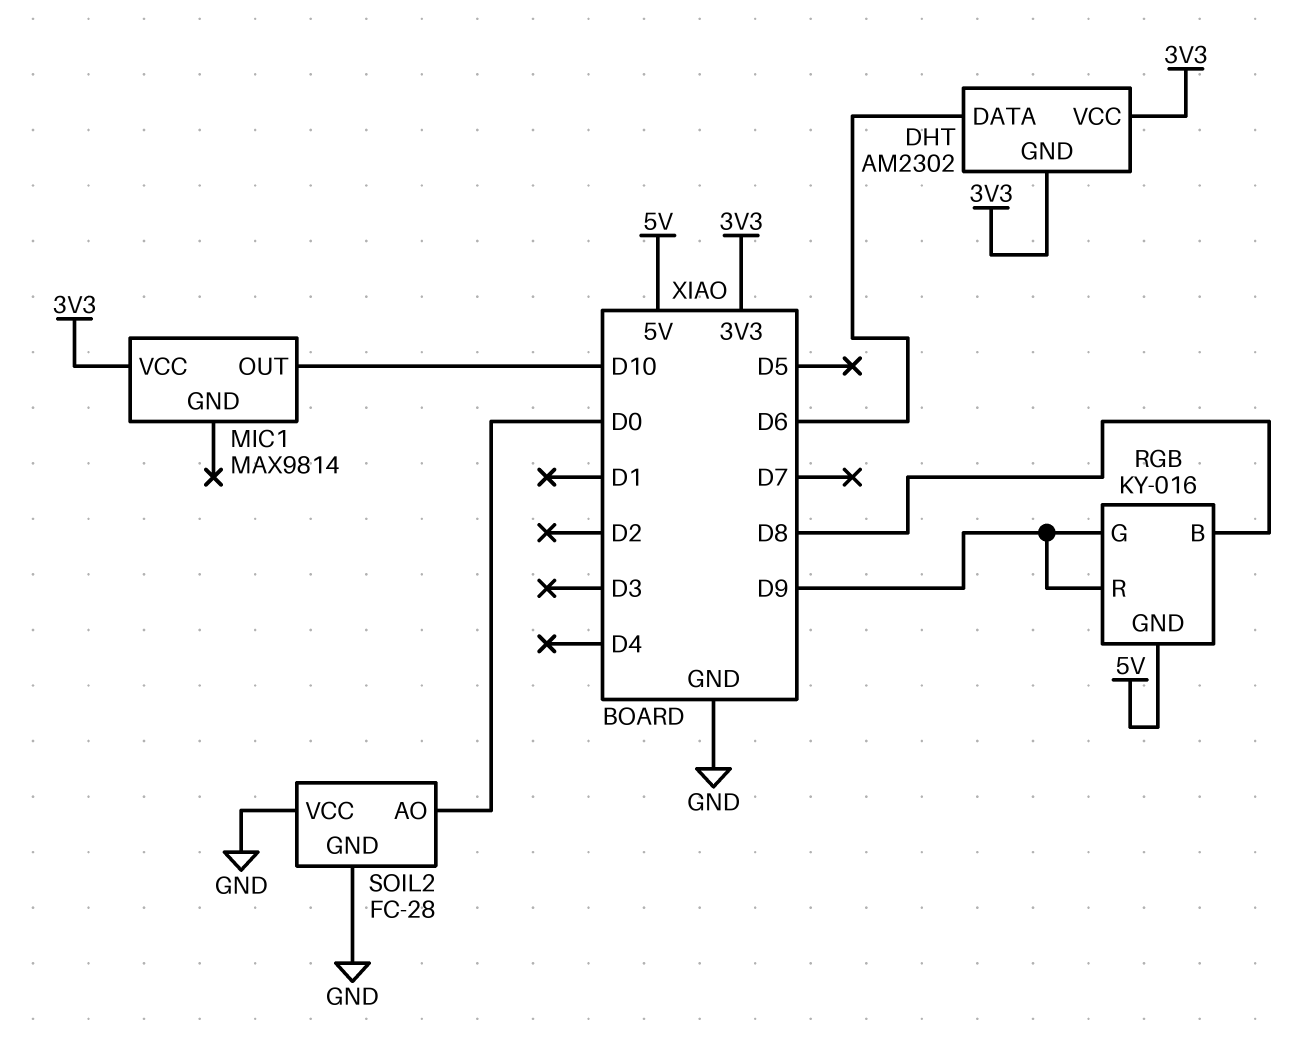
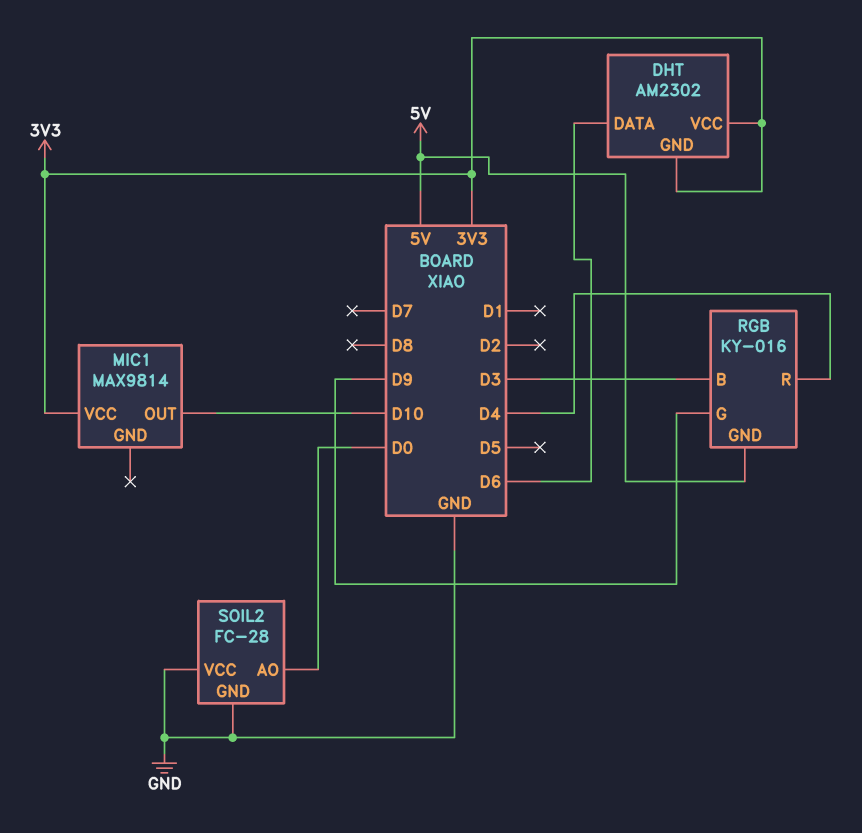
RGB pin B: D8 -> D3
RGB pin R: D9 -> D4

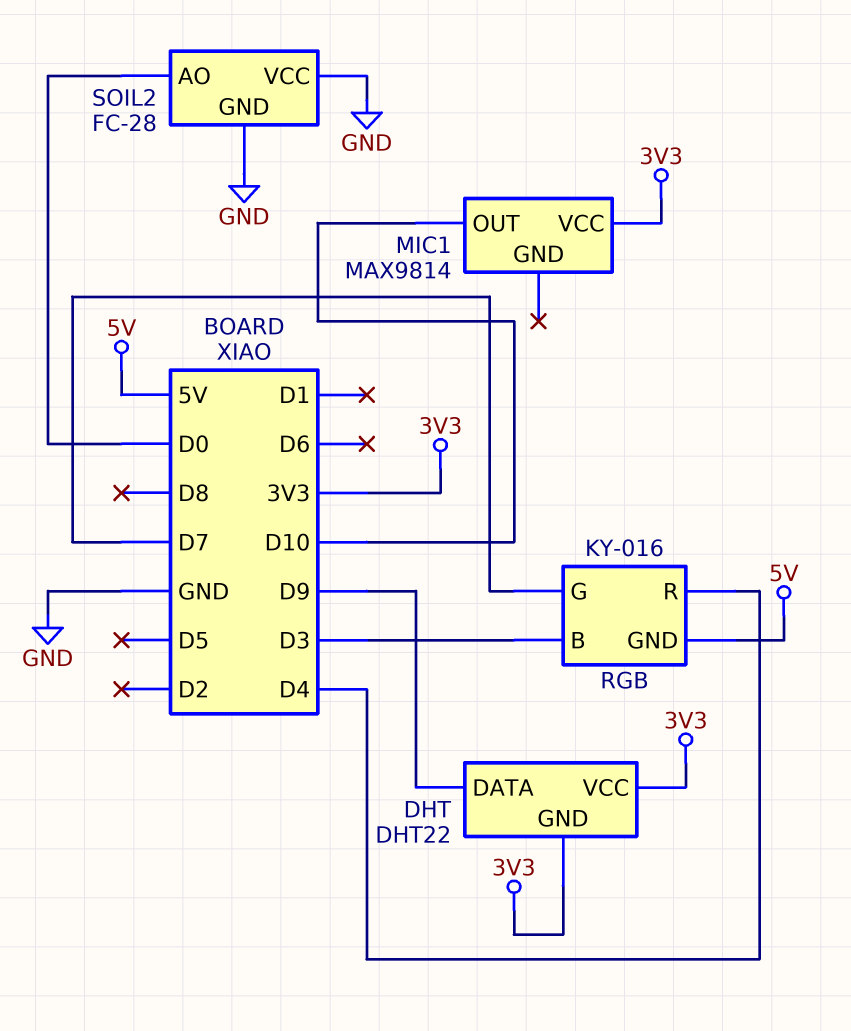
DHT: AM2302 -> DHT22
DHT pin DATA: D6 -> D9
RGB pin G: D9 -> D7

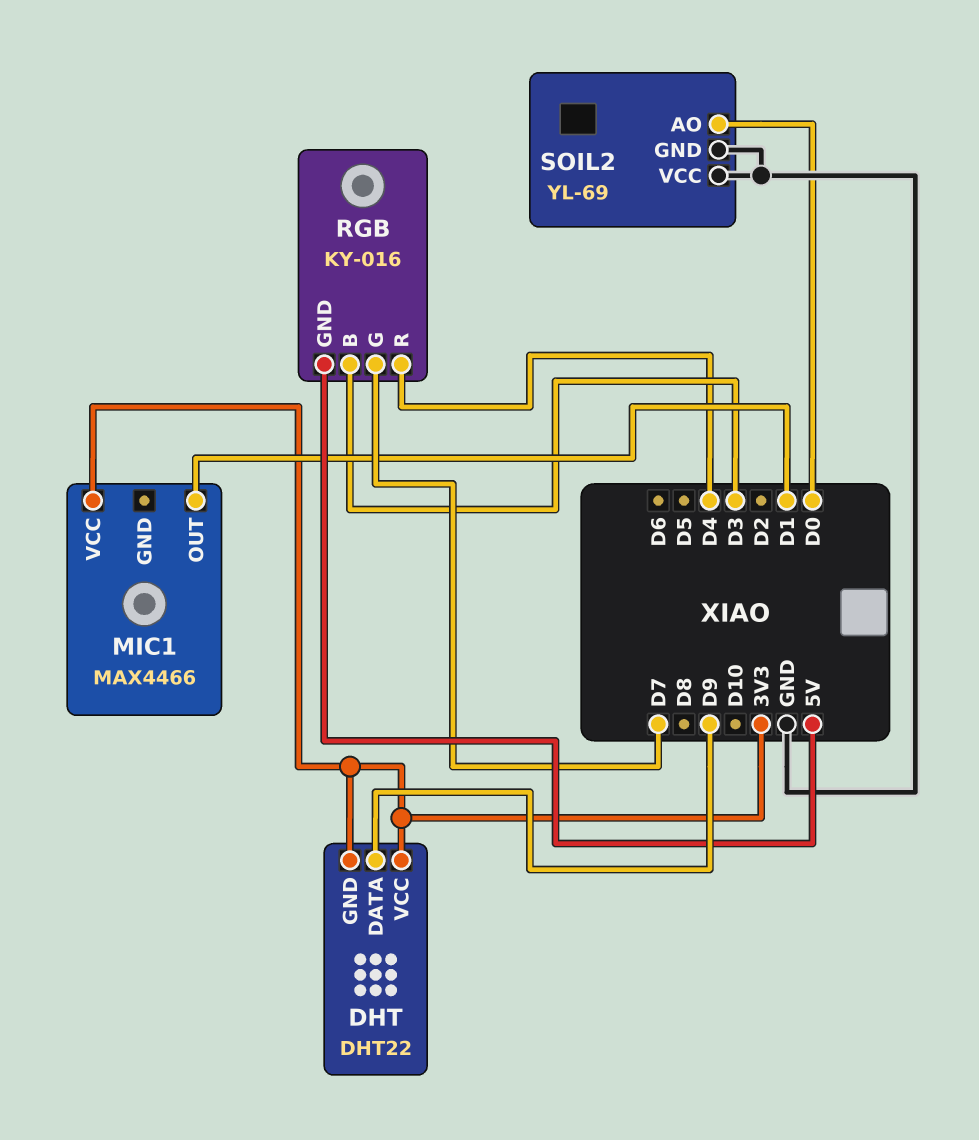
MIC1: MAX9814 -> MAX4466
MIC1 pin OUT: D10 -> D1
SOIL2: FC-28 -> YL-69

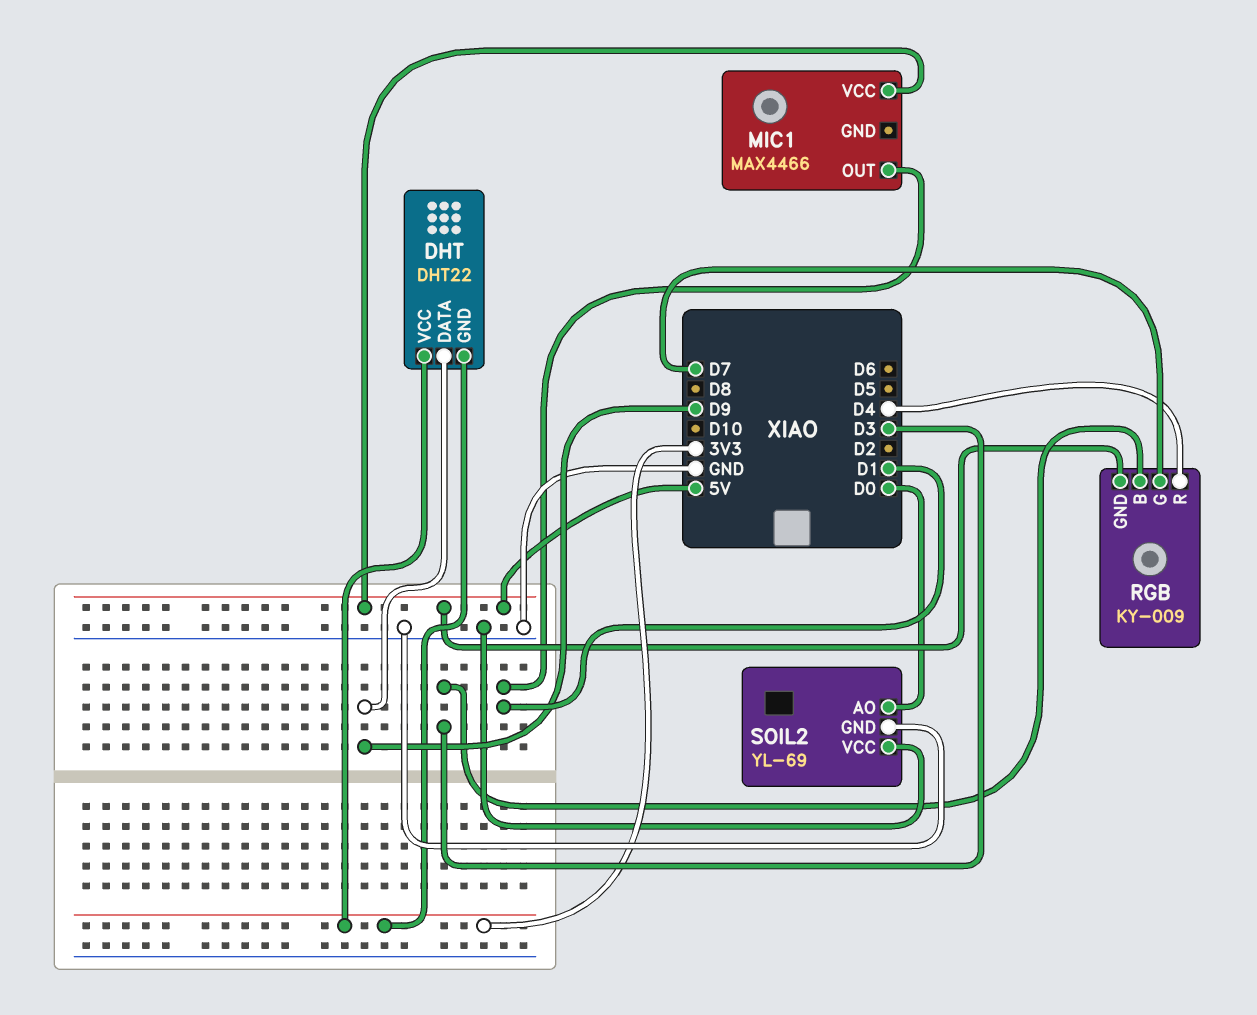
MIC1 pin VCC: 3V3 -> 5V
RGB: KY-016 -> KY-009

